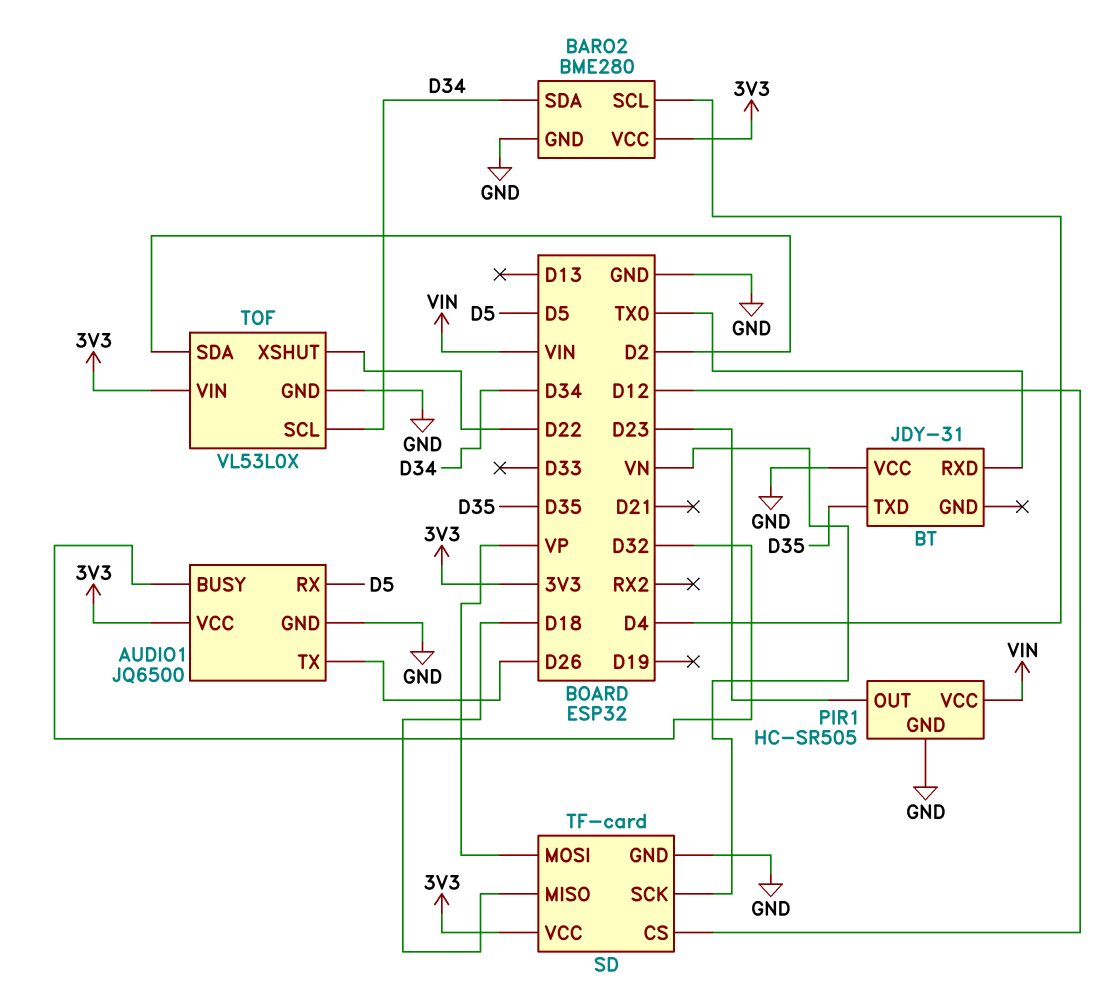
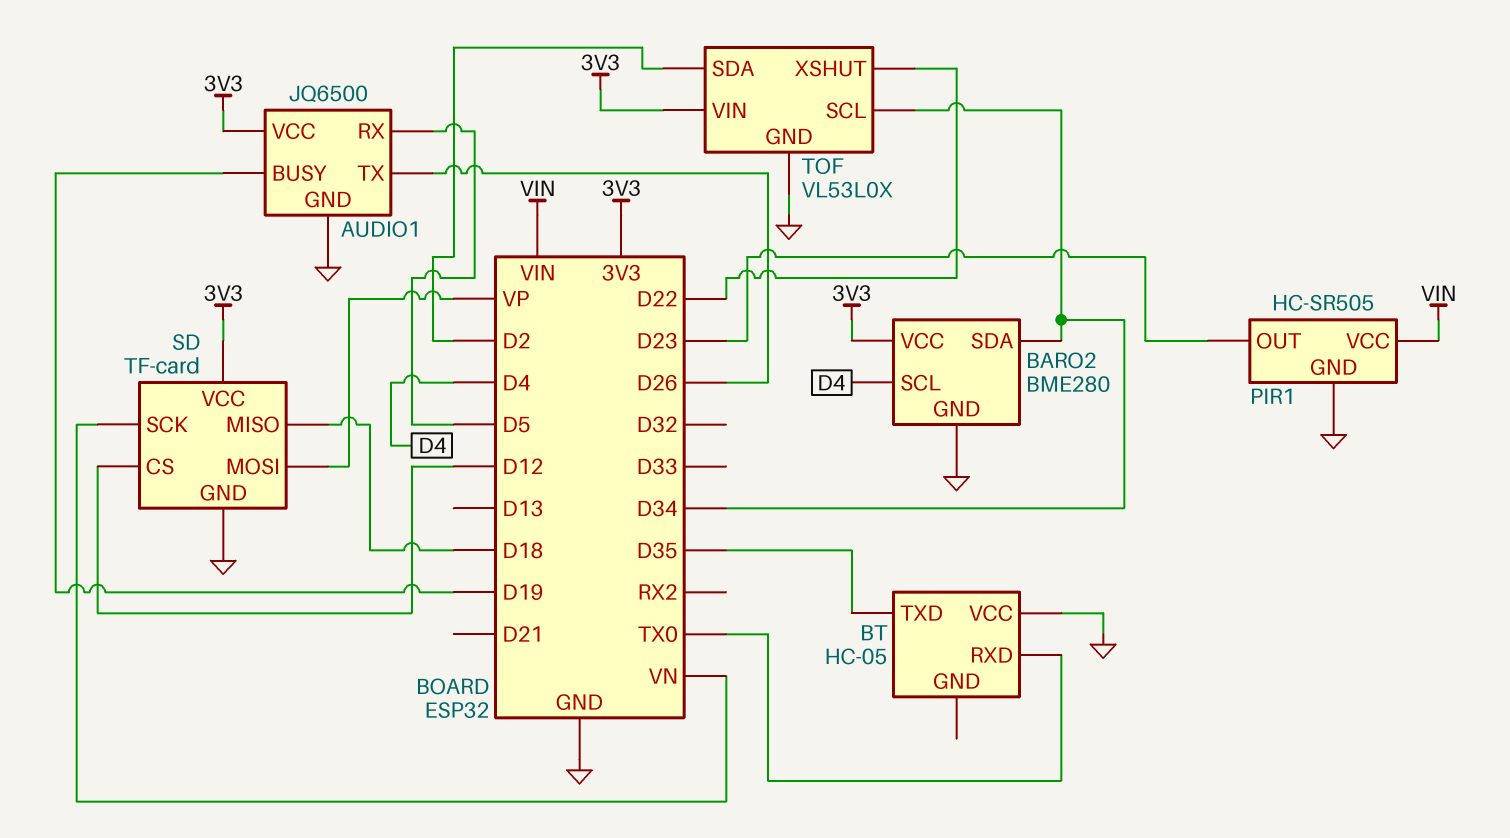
AUDIO1 pin BUSY: D32 -> D19
BT: JDY-31 -> HC-05

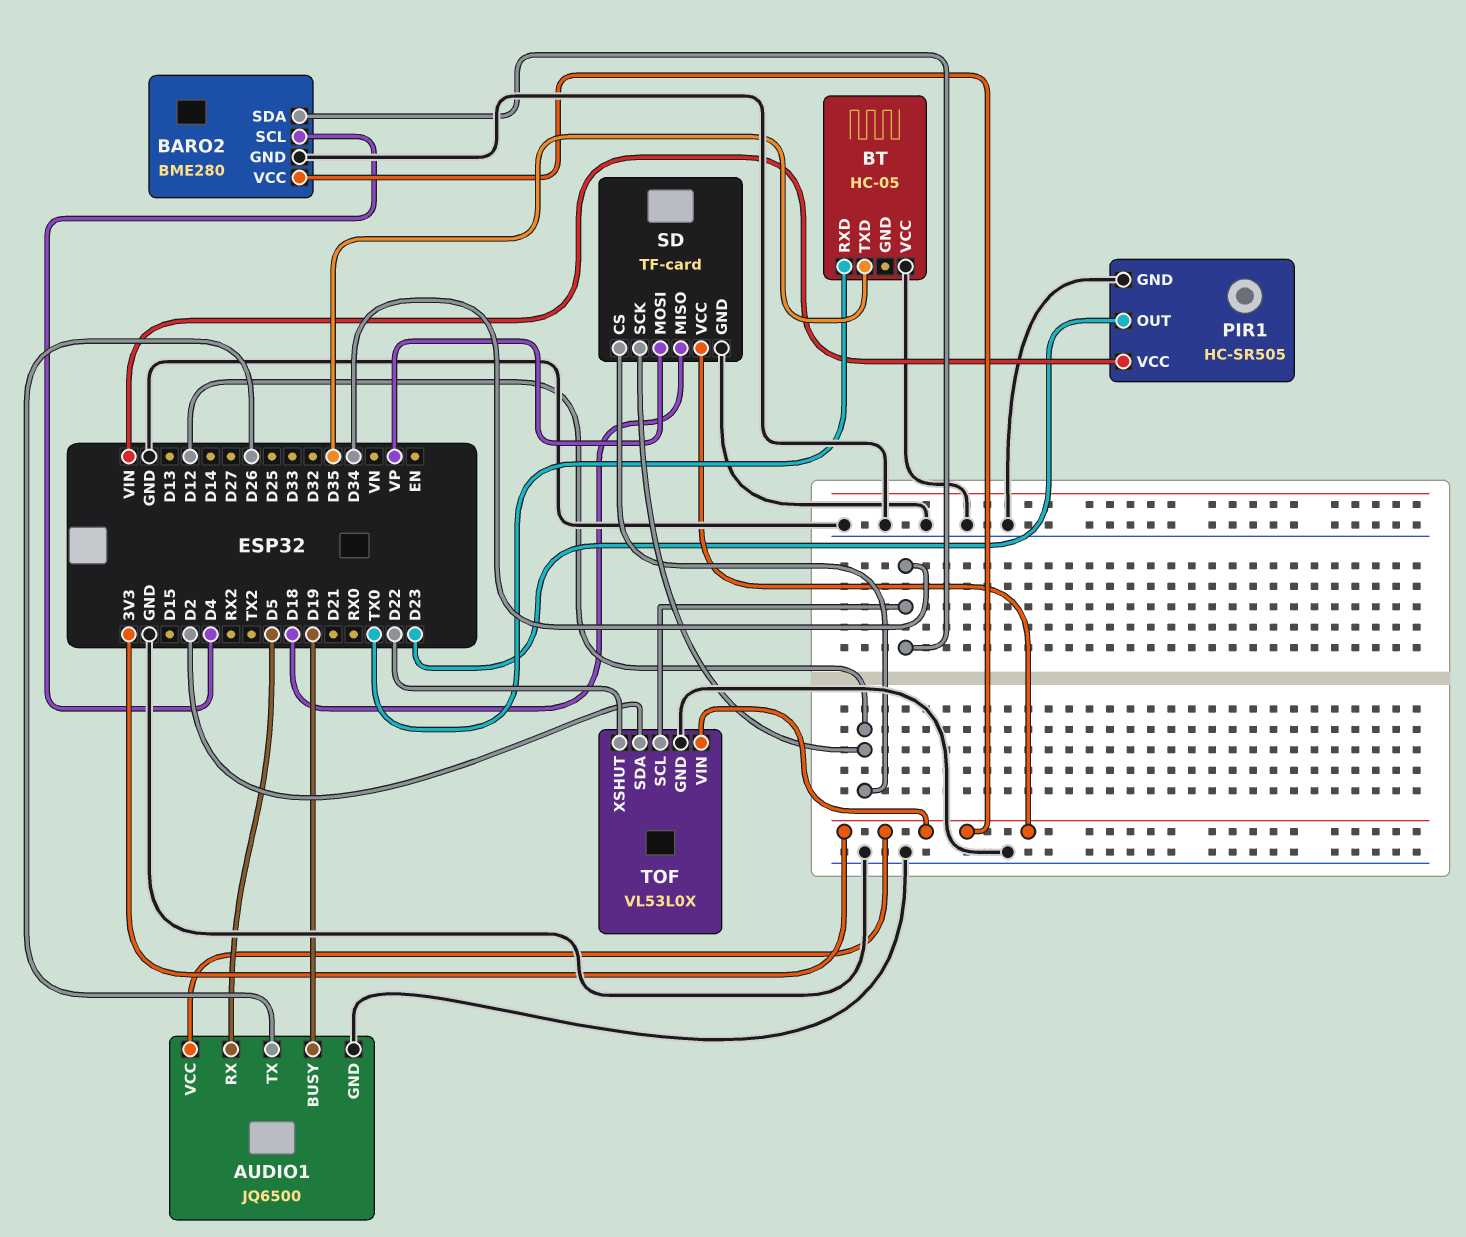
SD pin SCK: VN -> D12

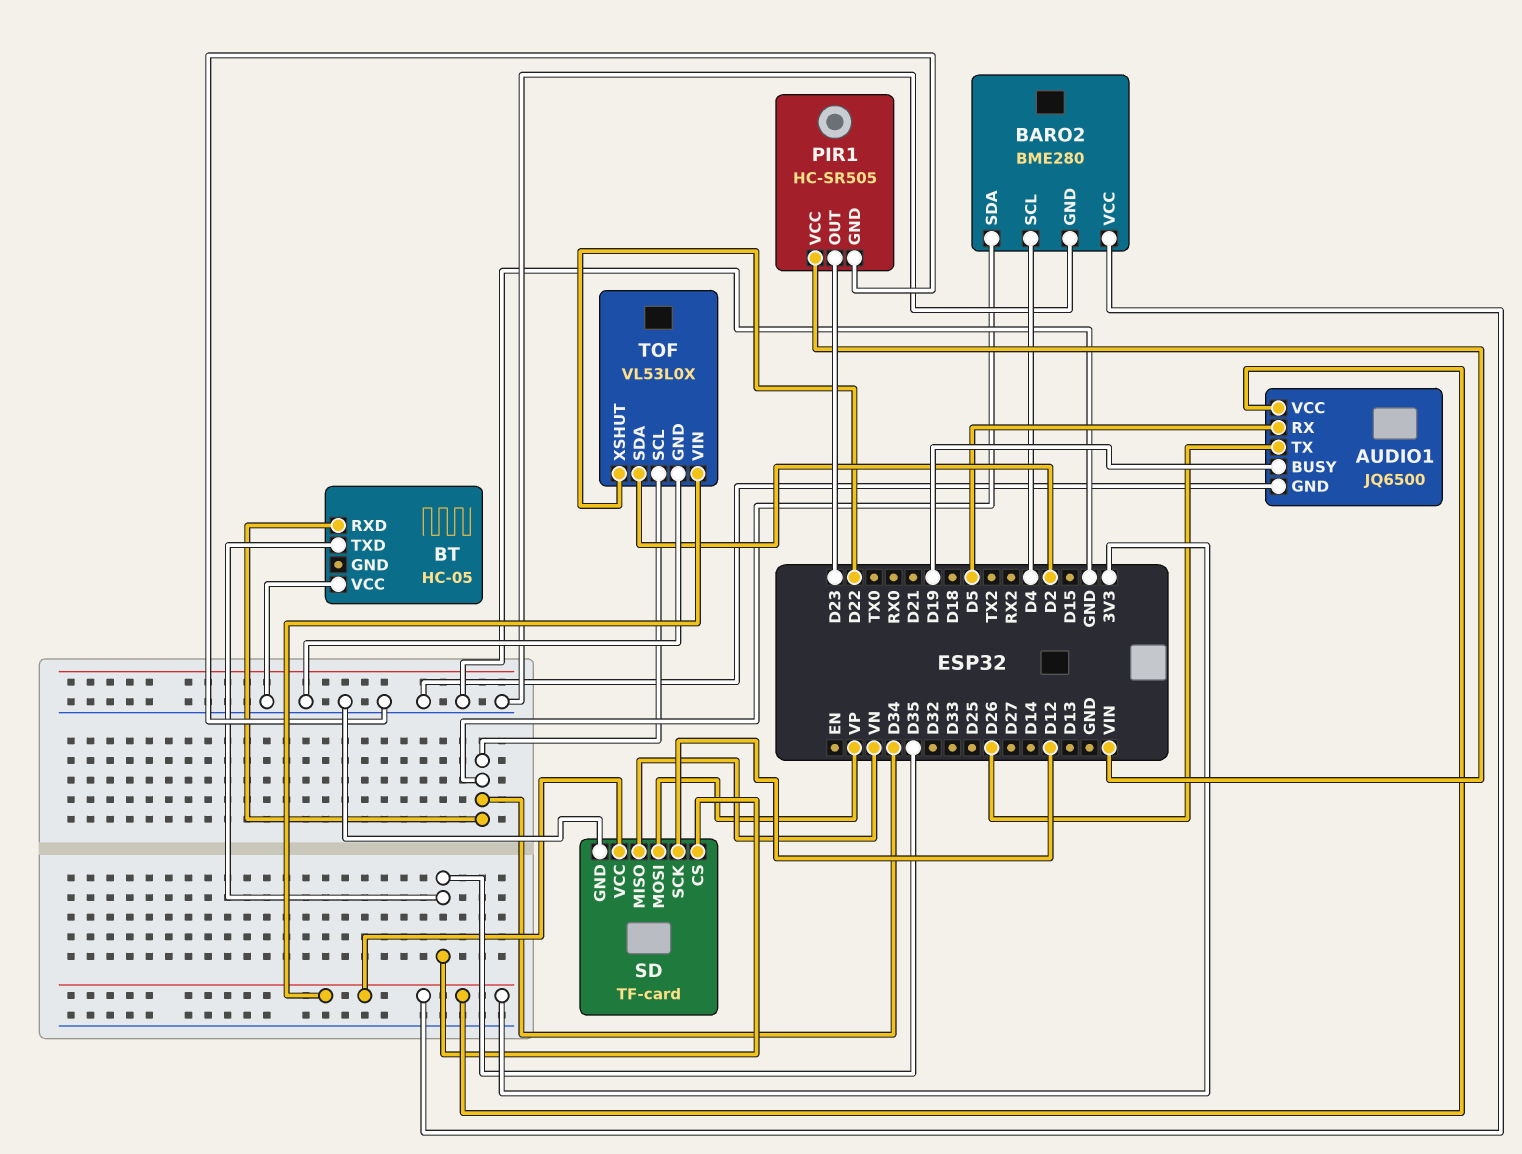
BT pin RXD: TX0 -> D34
SD pin CS: D12 -> D35
SD pin MISO: D18 -> VN

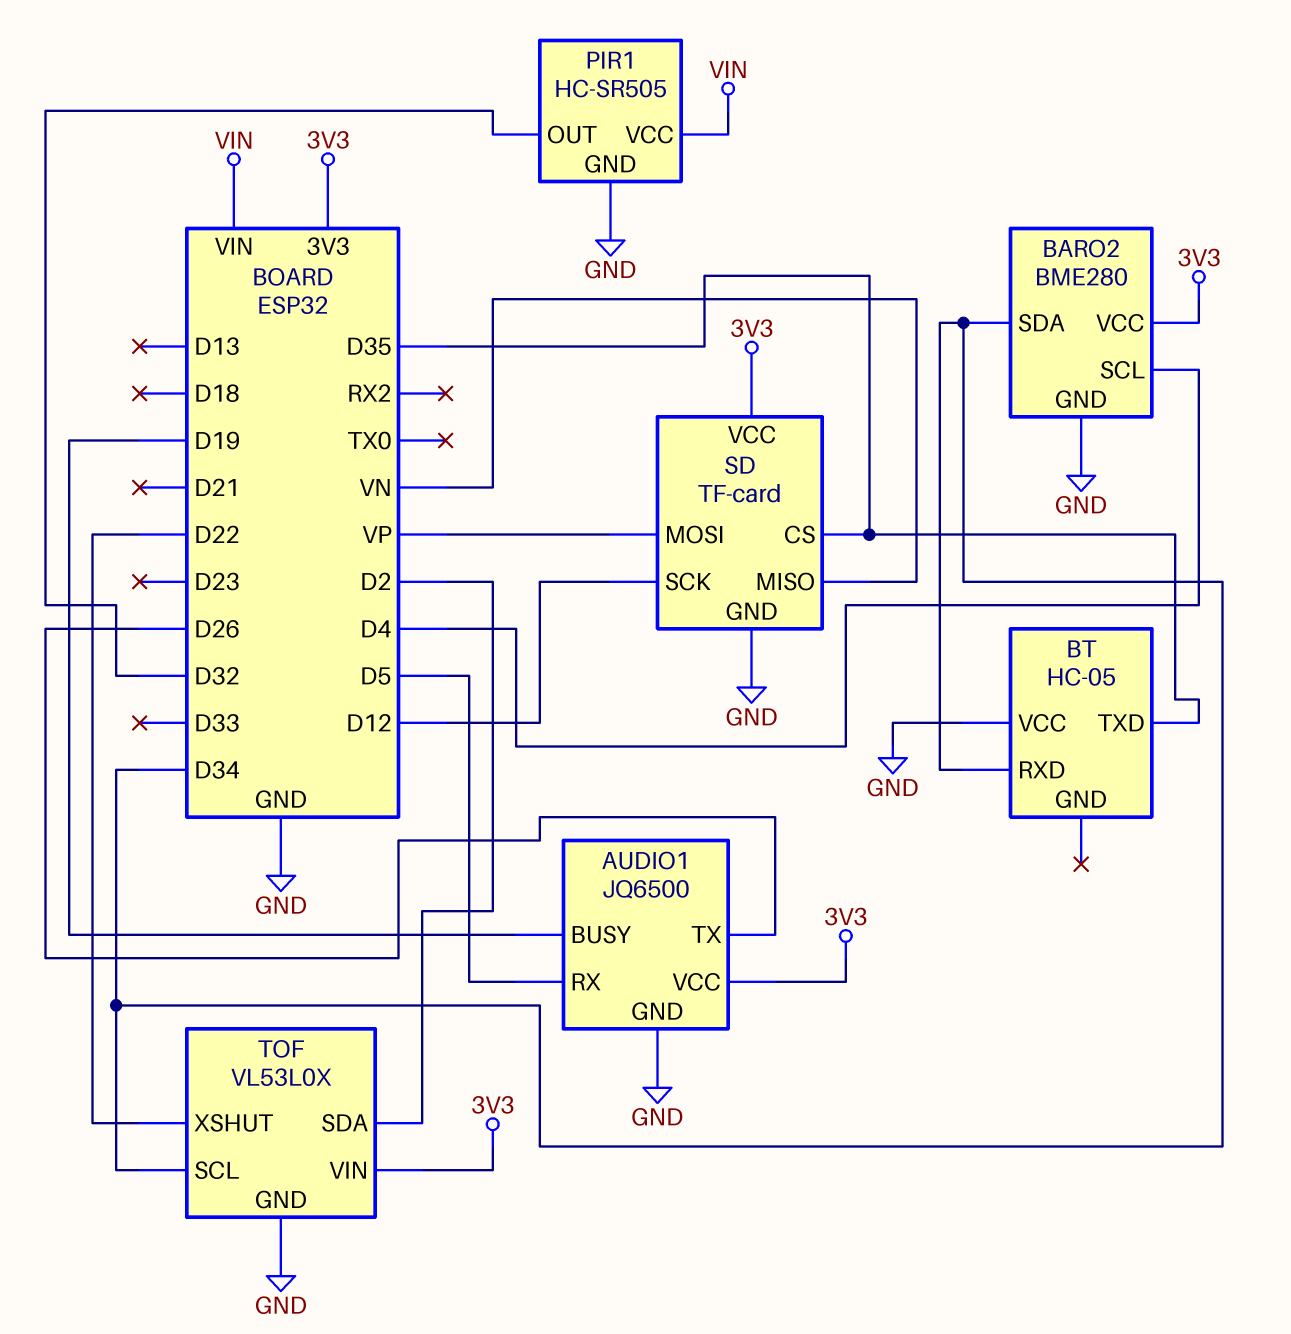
PIR1 pin OUT: D23 -> D32

